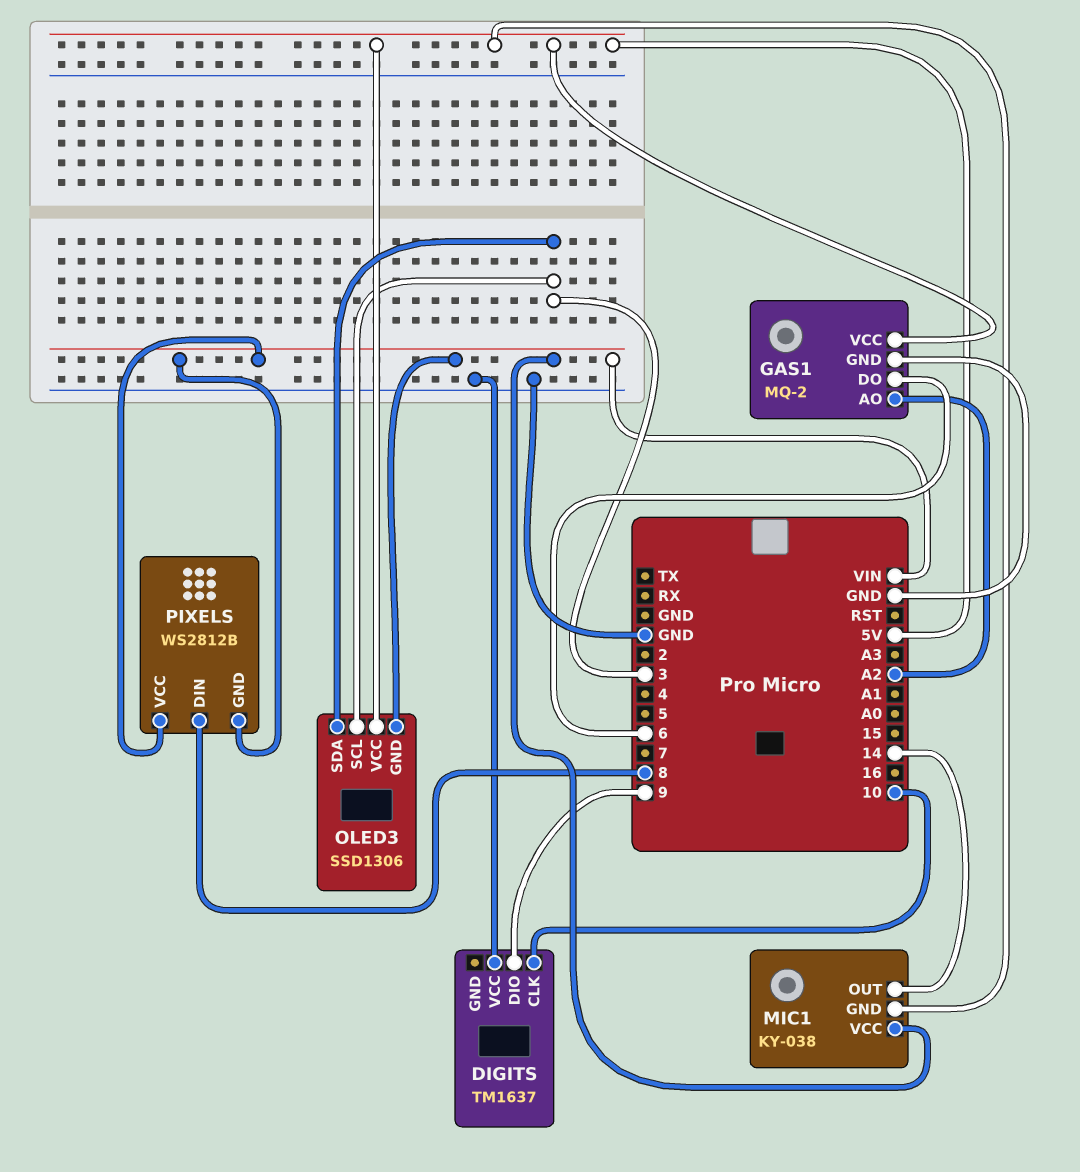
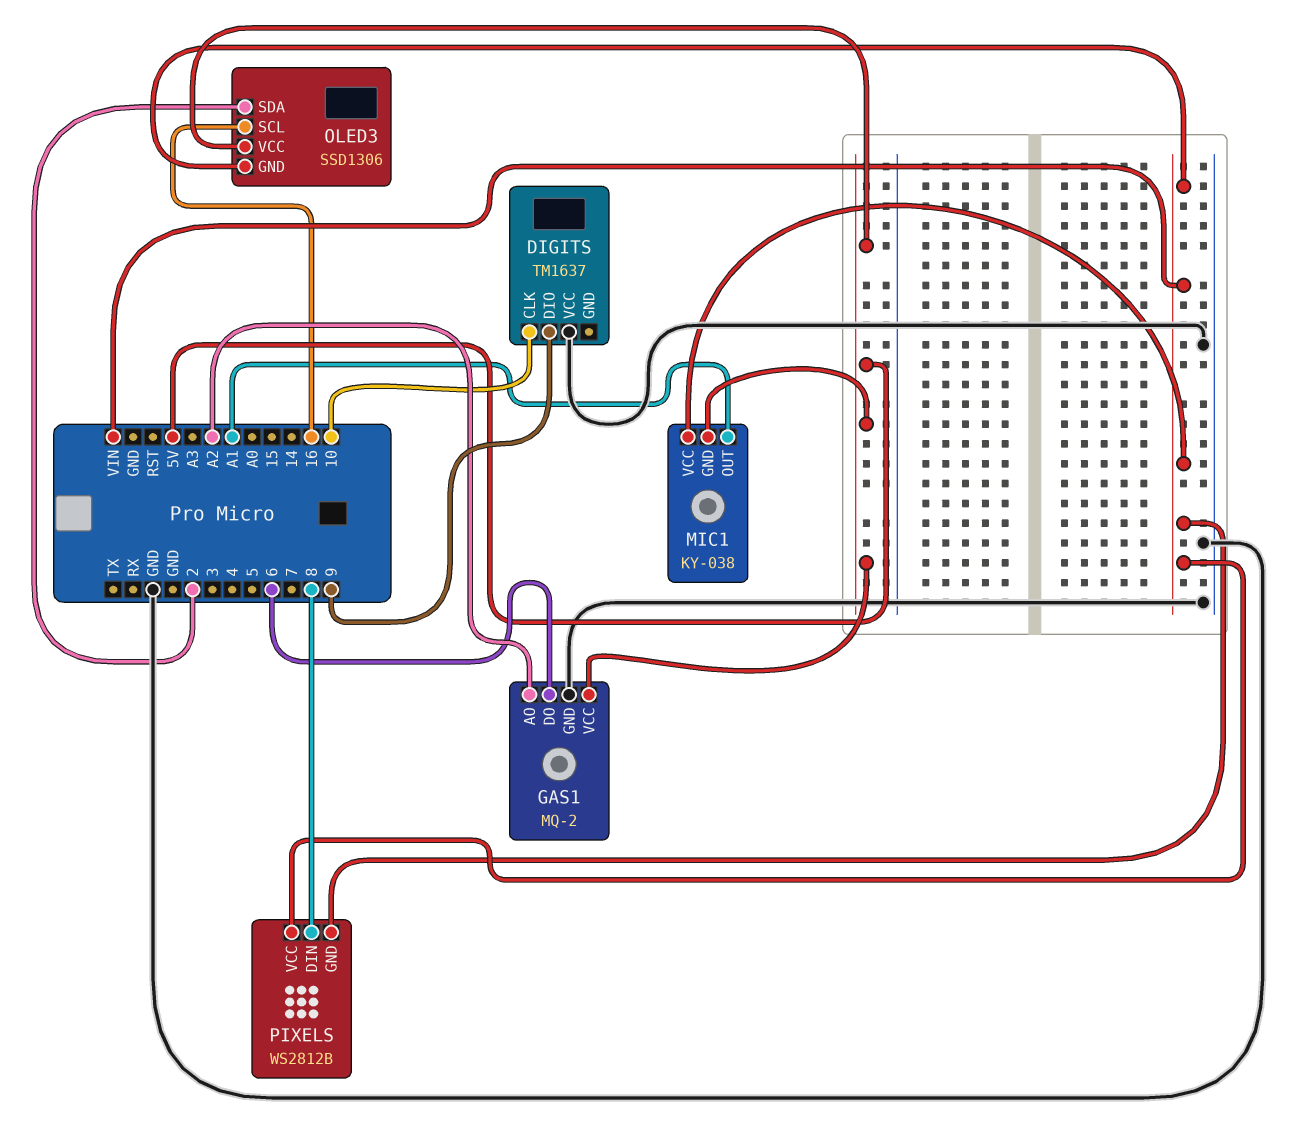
MIC1 pin OUT: 14 -> A1
OLED3 pin SCL: 3 -> 16
OLED3 pin SDA: 3 -> 2

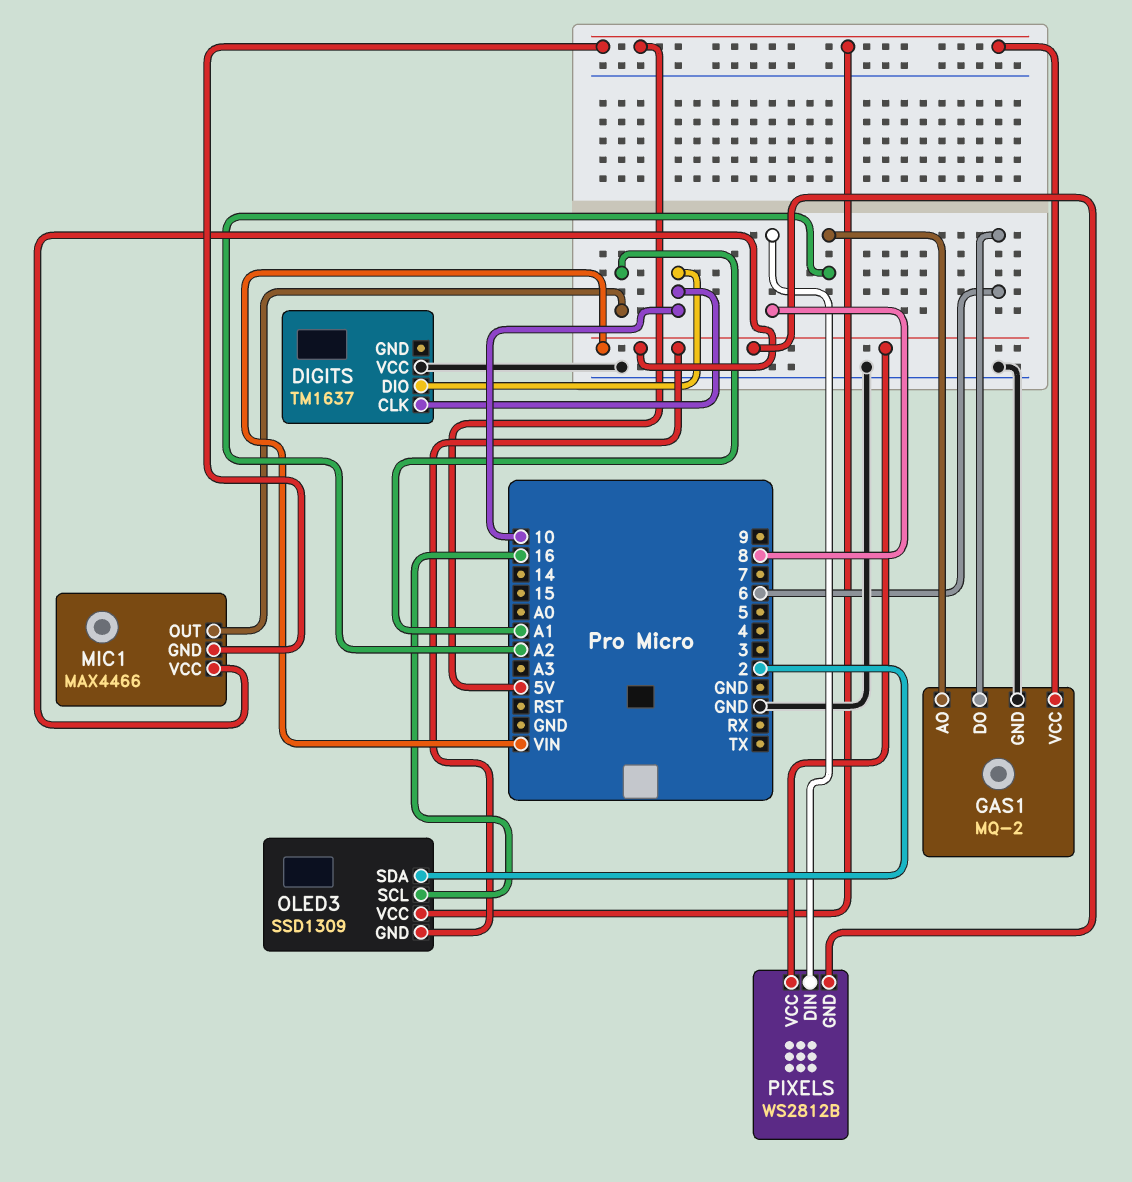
DIGITS pin DIO: 9 -> 10
MIC1: KY-038 -> MAX4466
OLED3: SSD1306 -> SSD1309

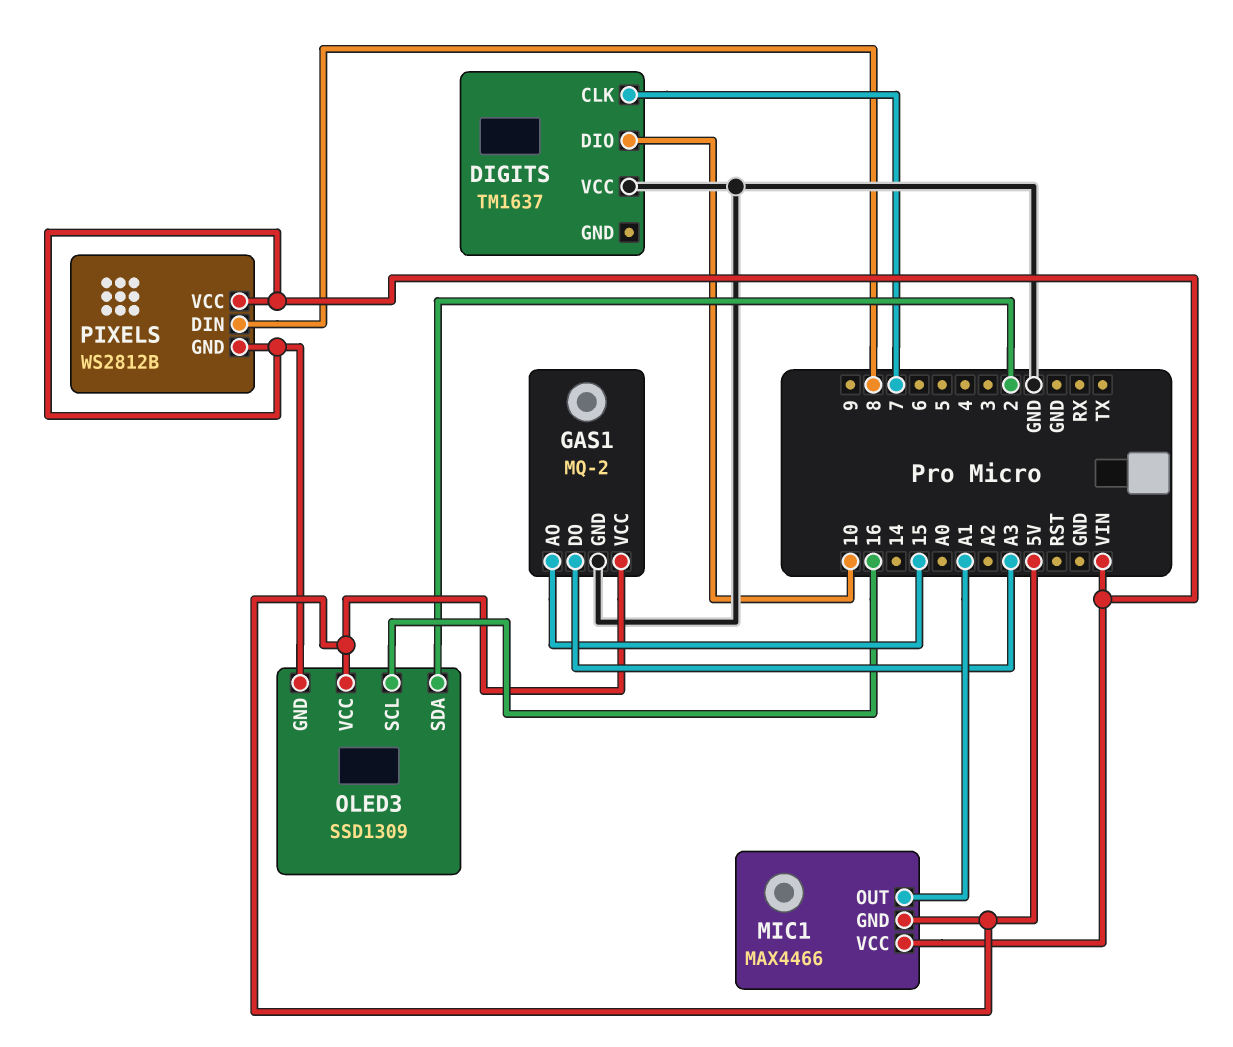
DIGITS pin CLK: 10 -> 7
GAS1 pin AO: A2 -> 15
GAS1 pin DO: 6 -> A3

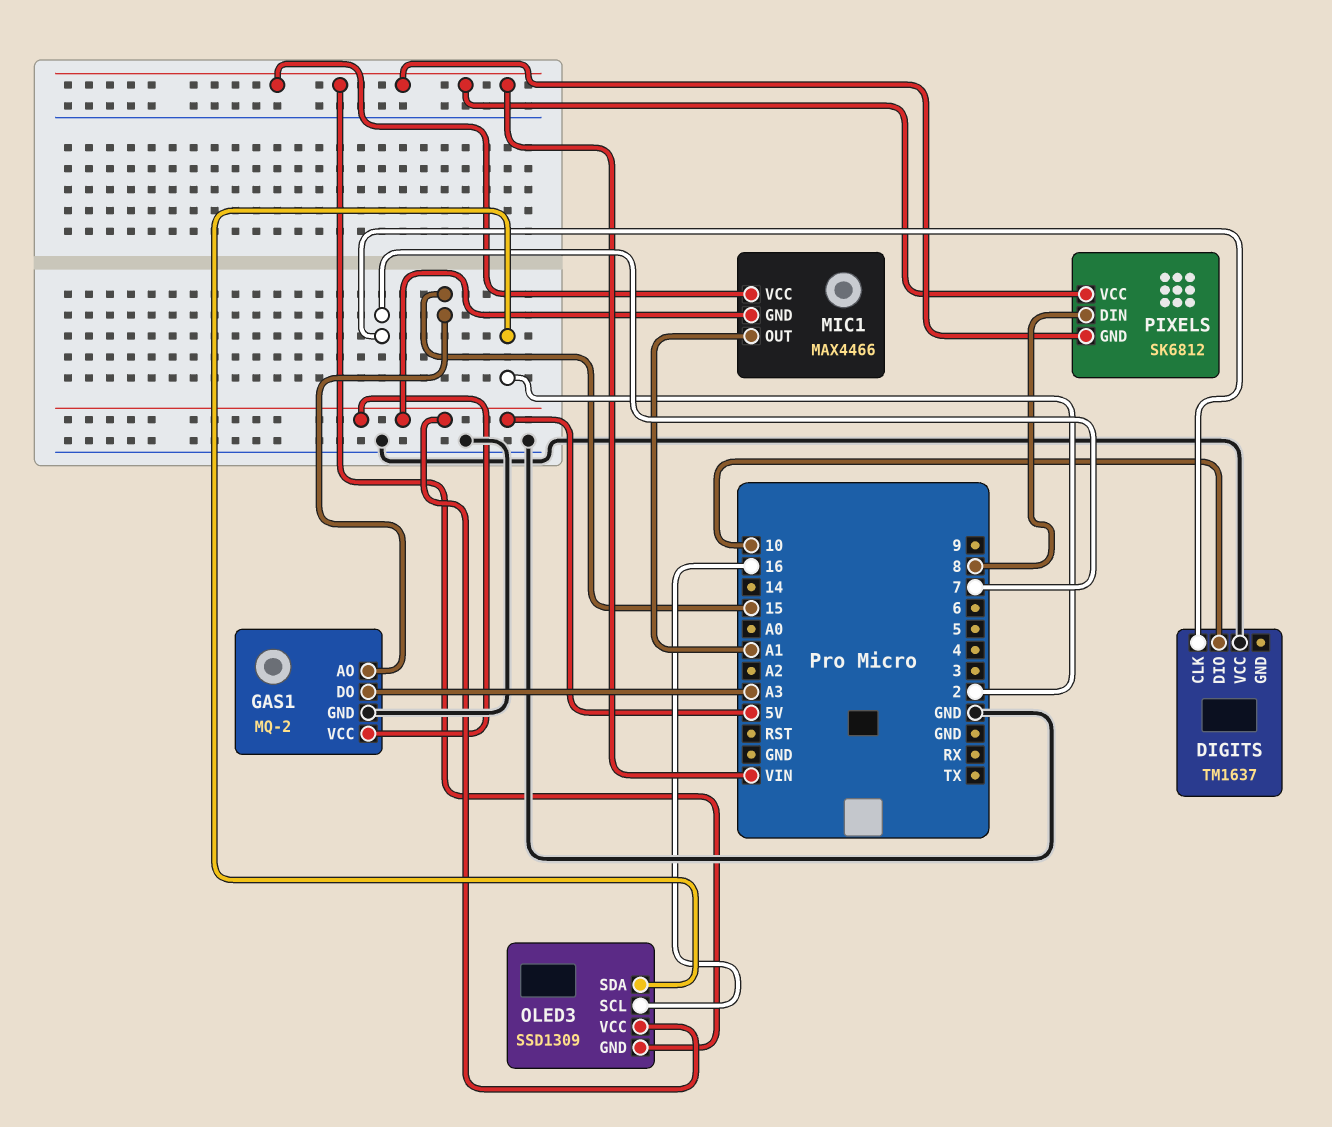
PIXELS: WS2812B -> SK6812

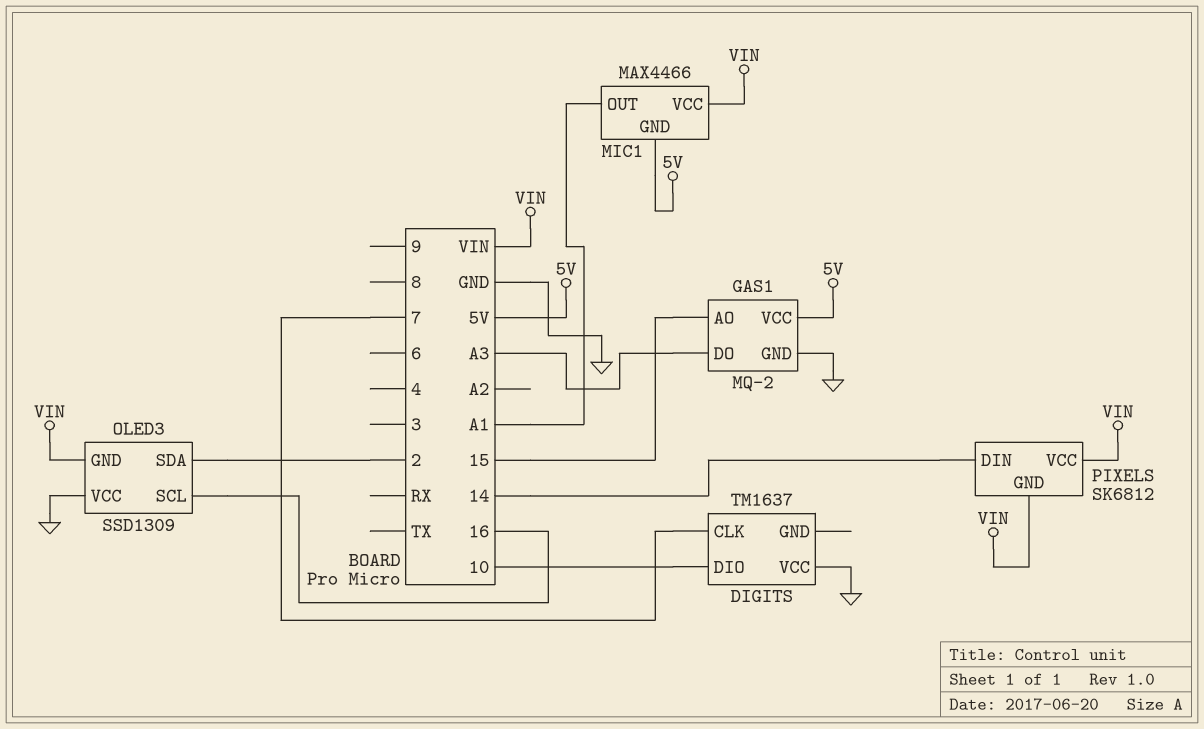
OLED3 pin VCC: 5V -> GND
PIXELS pin DIN: 8 -> 14

